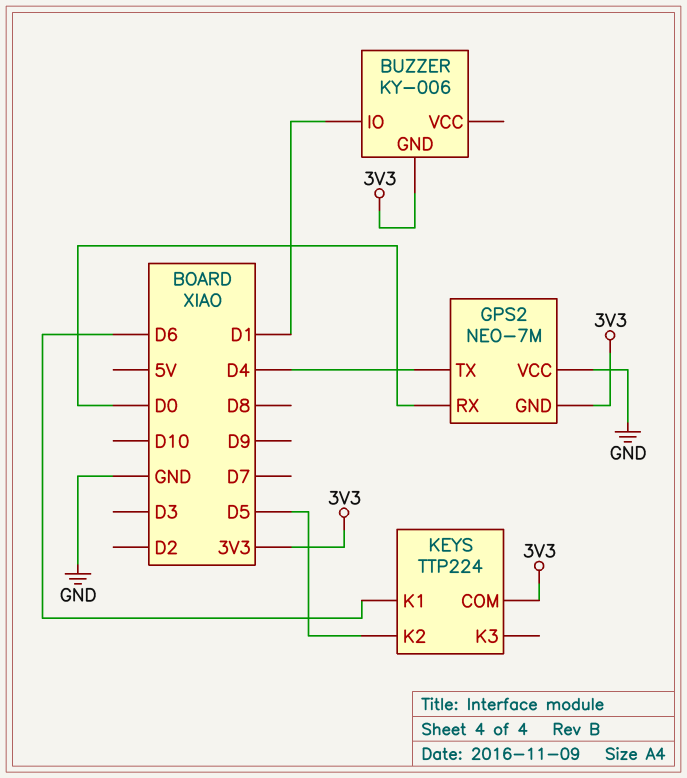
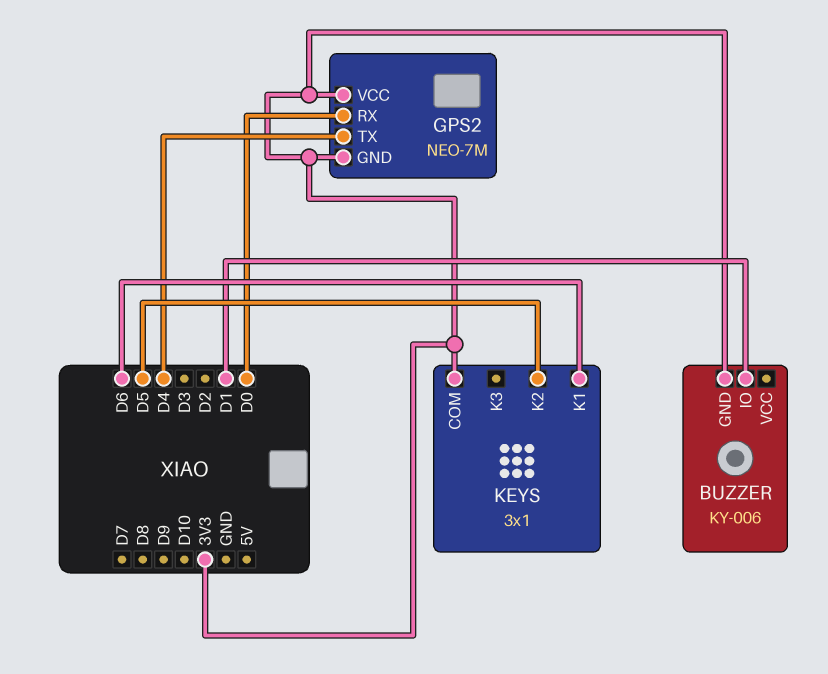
GPS2 pin VCC: GND -> 3V3
KEYS: TTP224 -> 3x1

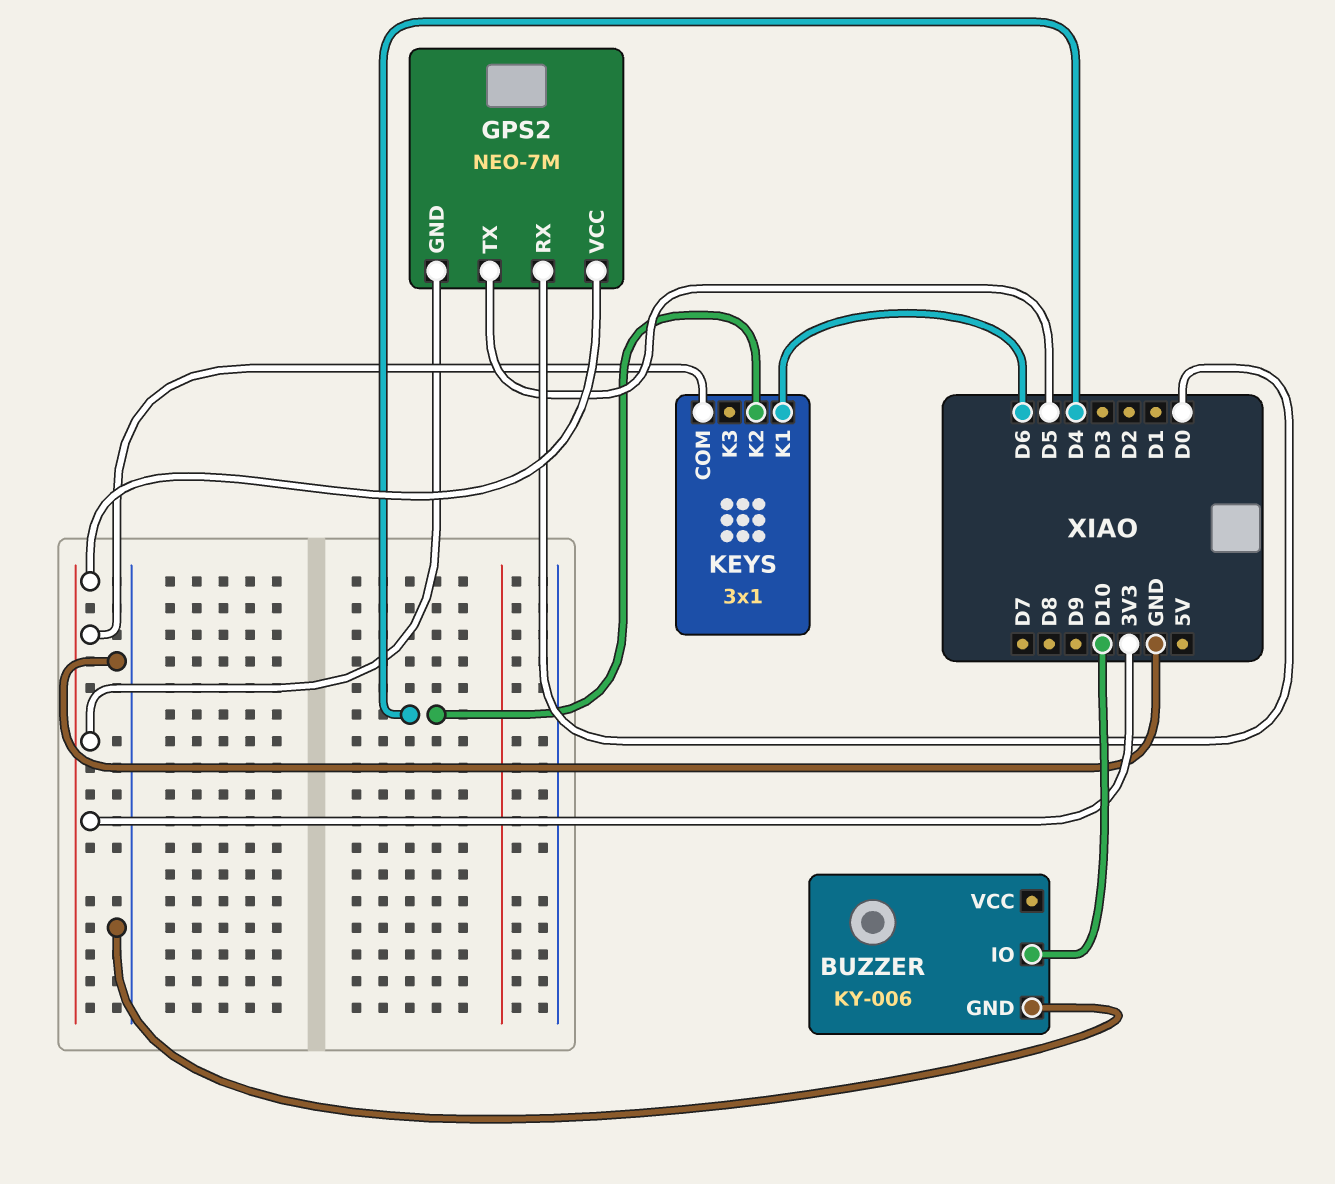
BUZZER pin GND: 3V3 -> GND
BUZZER pin IO: D1 -> D10
GPS2 pin TX: D4 -> D5
KEYS pin K2: D5 -> D4

